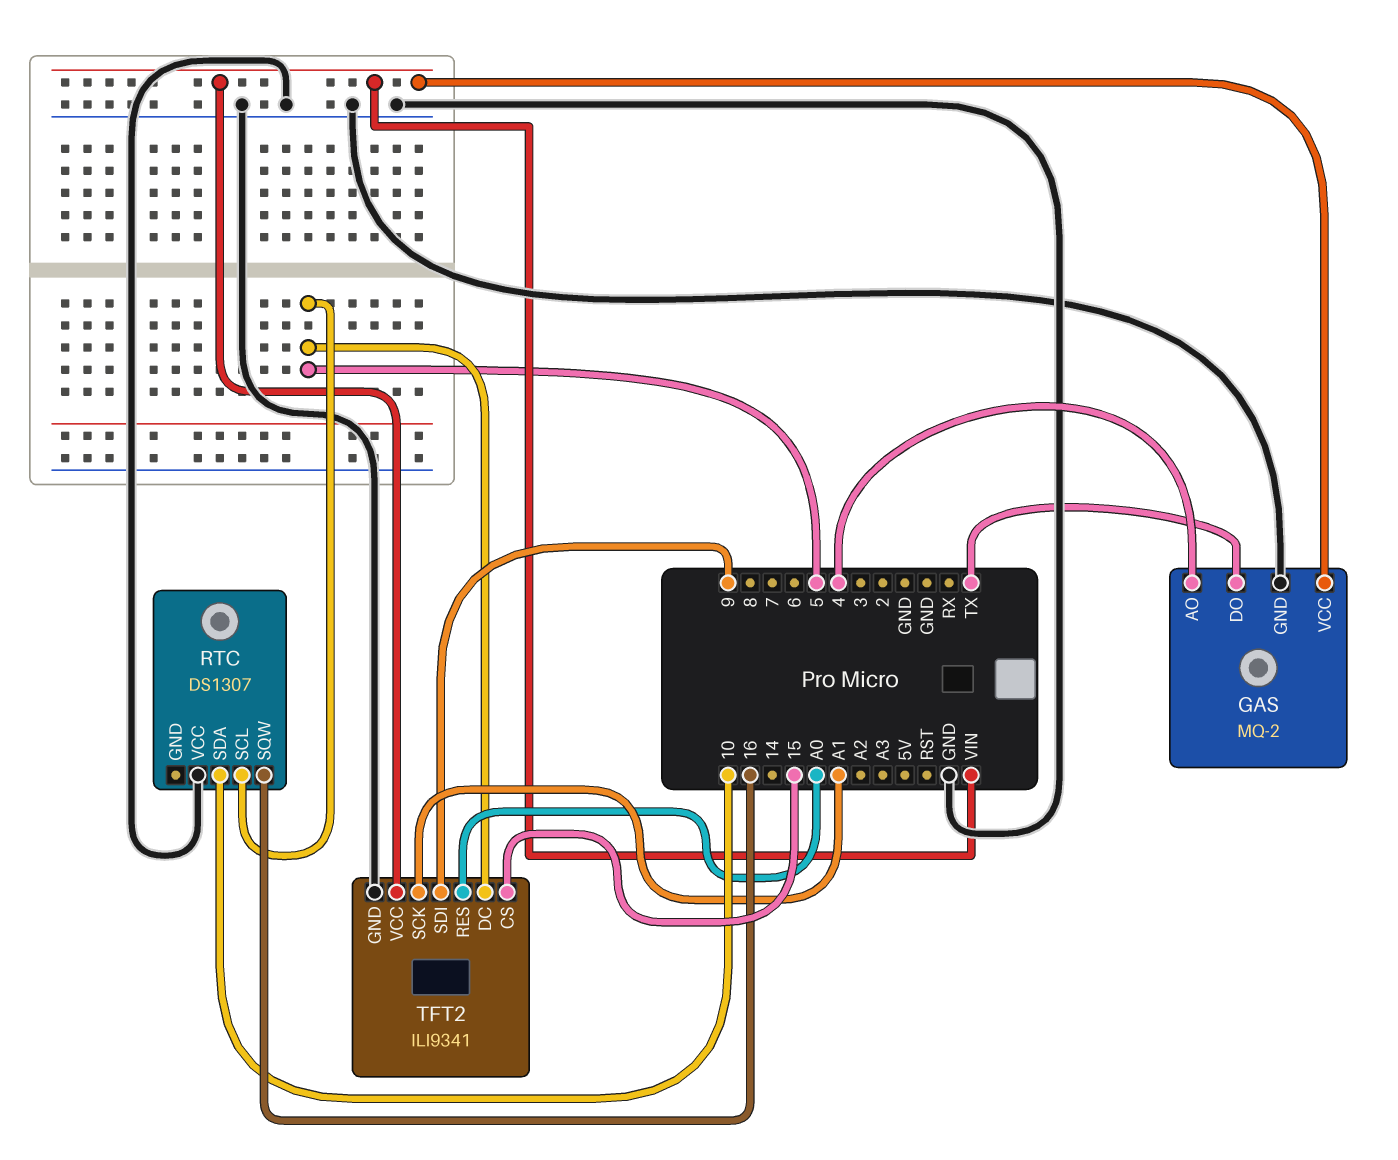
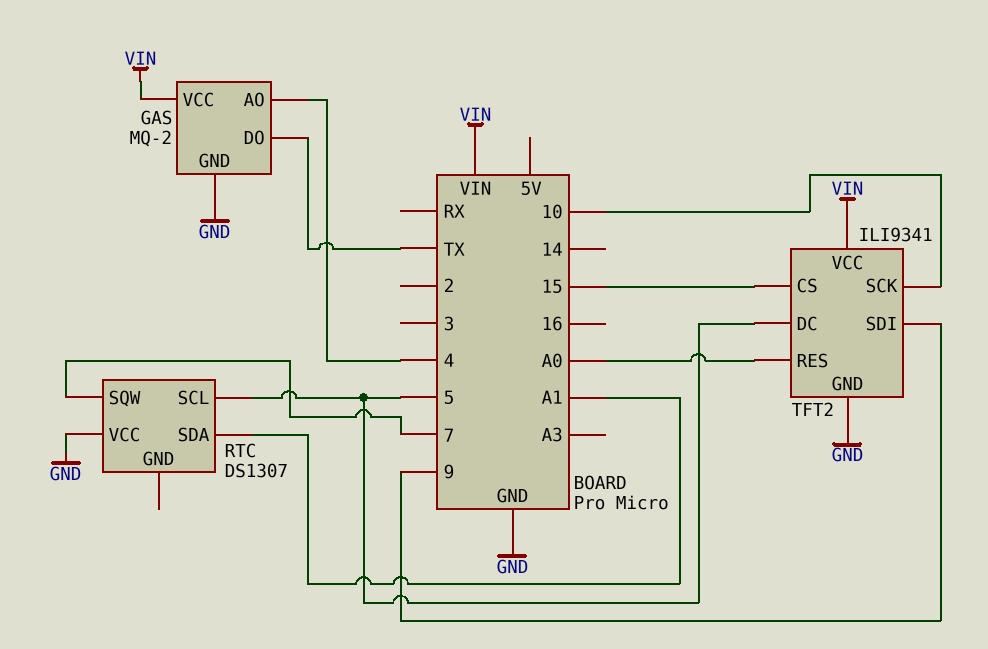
RTC pin SDA: 10 -> A1
RTC pin SQW: 16 -> 7
TFT2 pin SCK: A1 -> 10

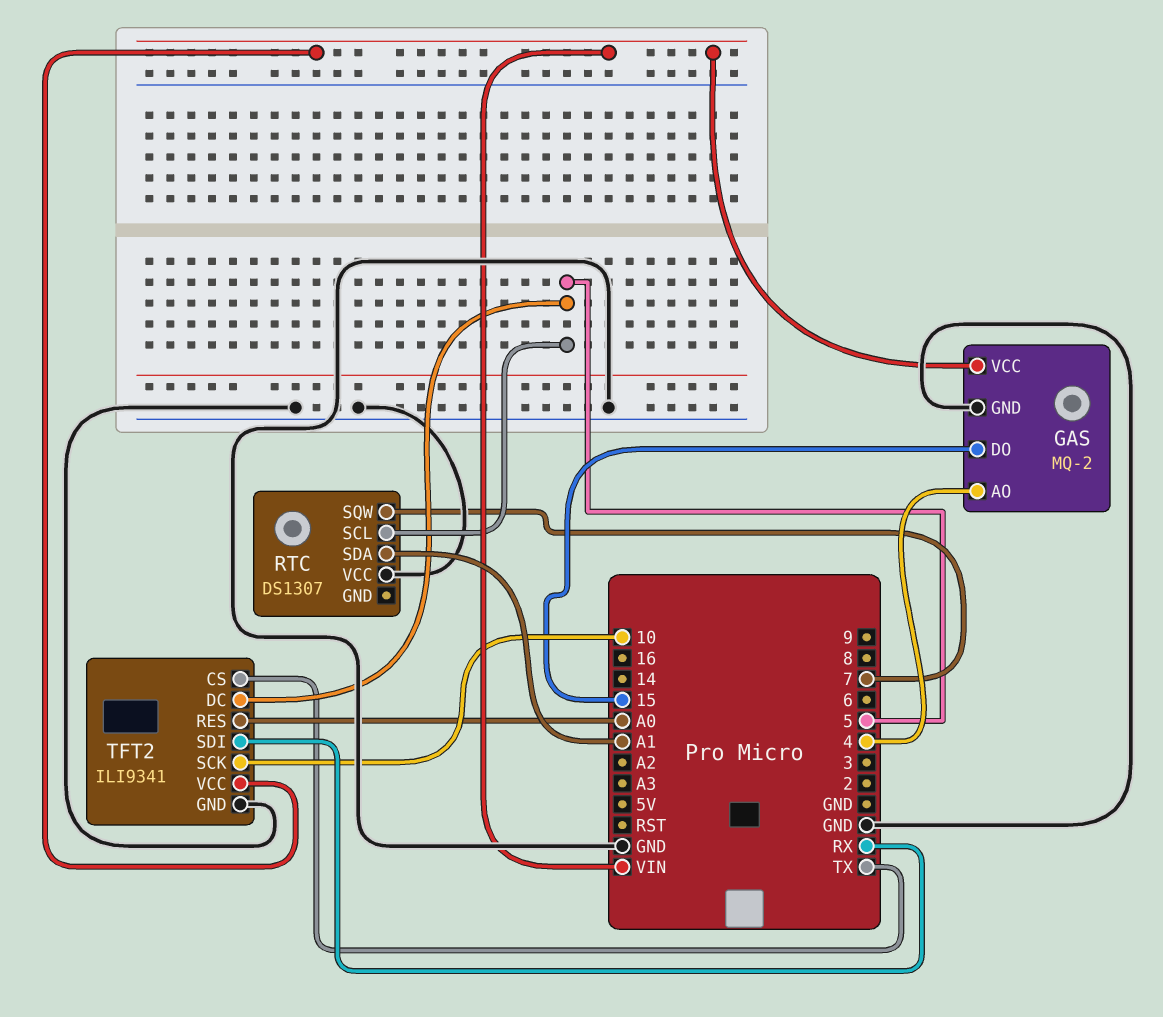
GAS pin DO: TX -> 15
TFT2 pin CS: 15 -> TX
TFT2 pin SDI: 9 -> RX

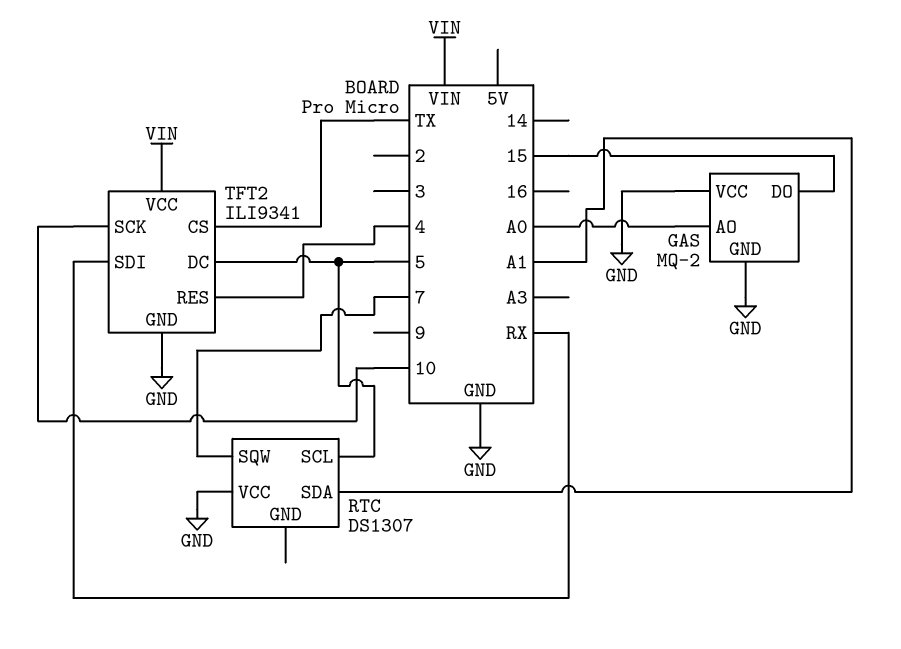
GAS pin AO: 4 -> A0
GAS pin VCC: VIN -> GND
TFT2 pin RES: A0 -> 4

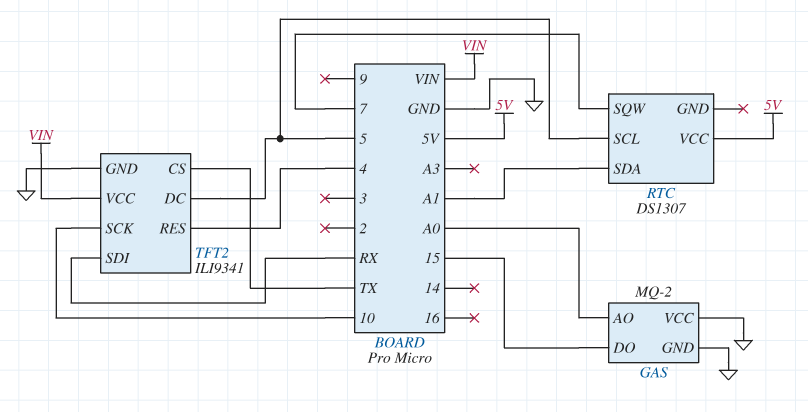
RTC pin VCC: GND -> 5V

